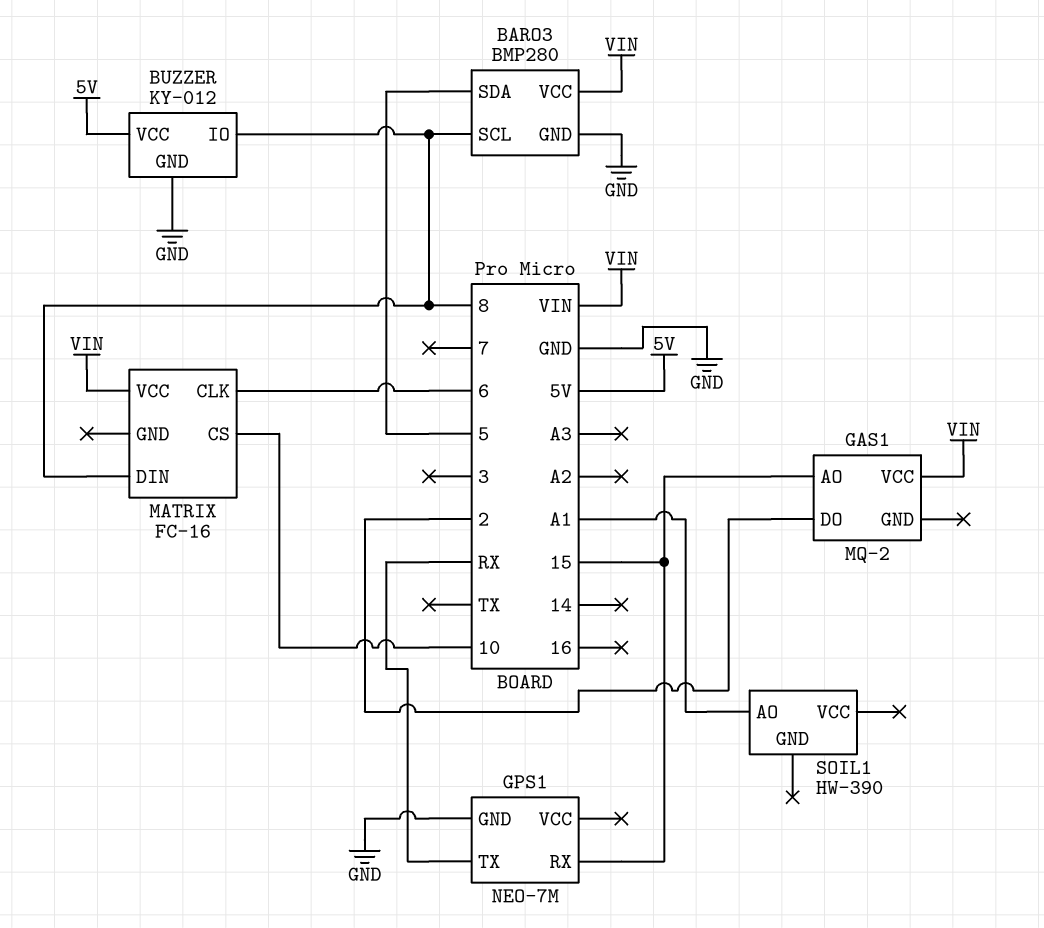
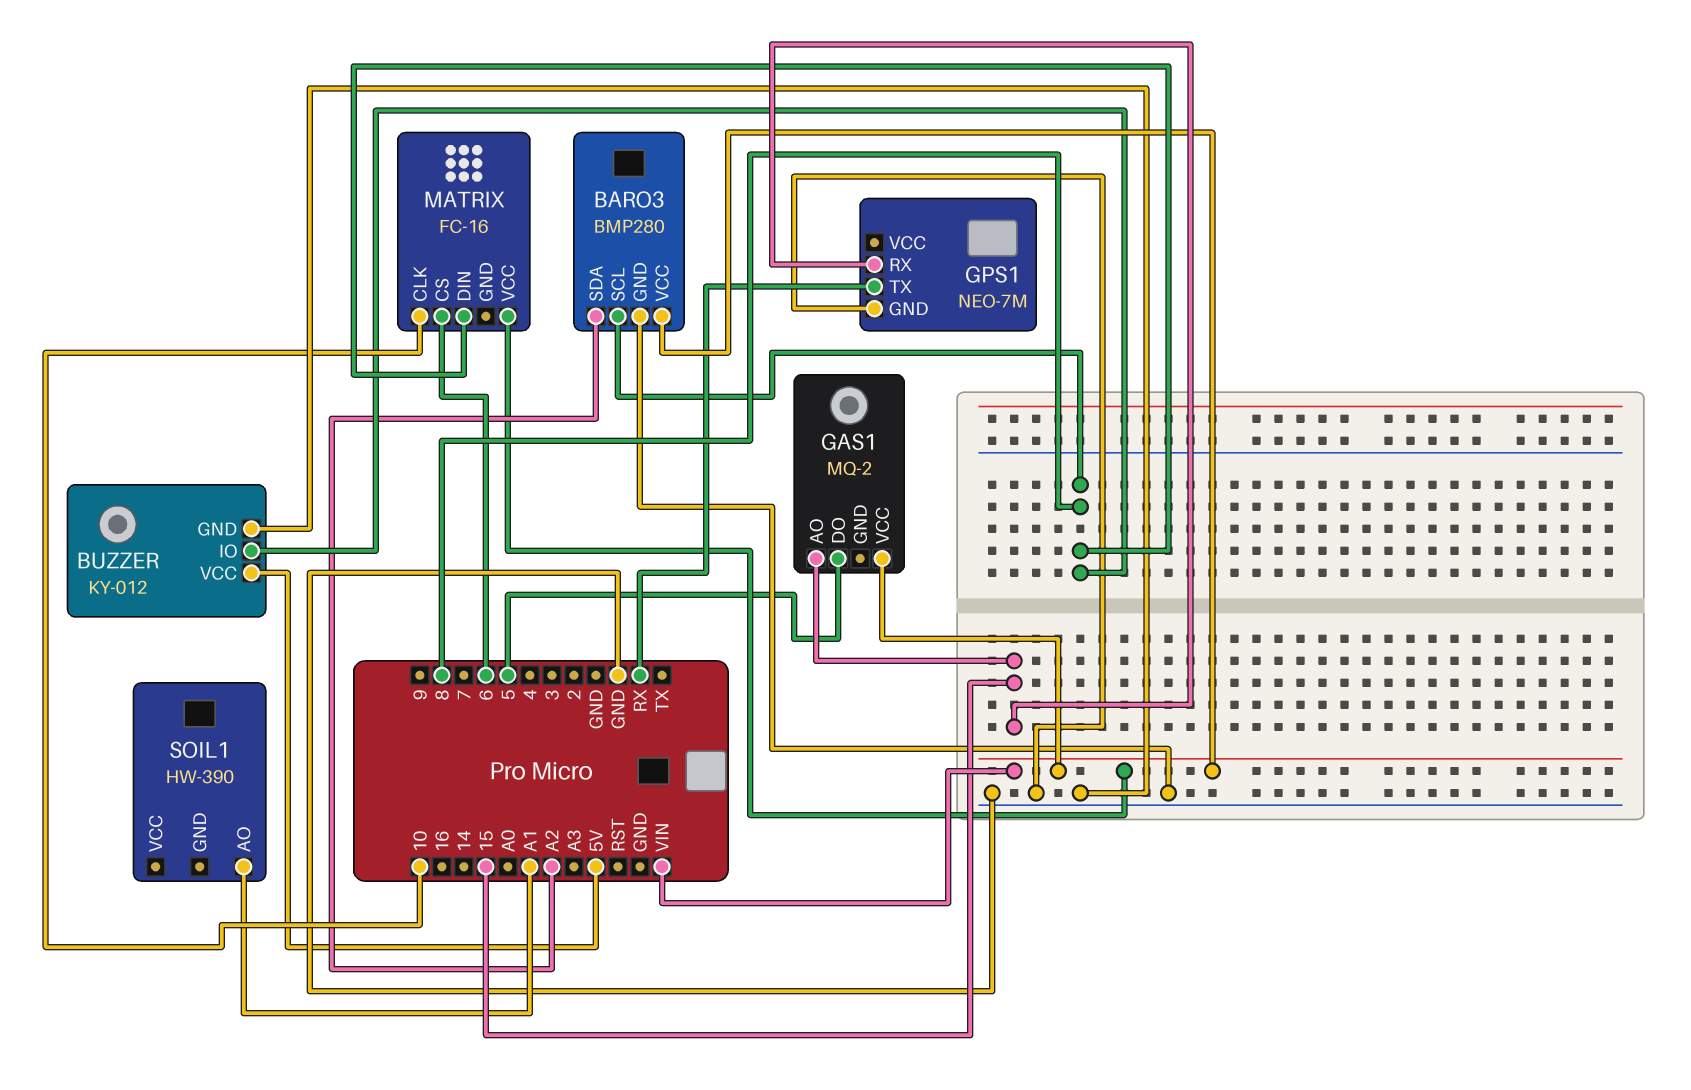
BARO3 pin SDA: 5 -> A2
GAS1 pin DO: 2 -> 5
MATRIX pin CLK: 6 -> 10
MATRIX pin CS: 10 -> 6

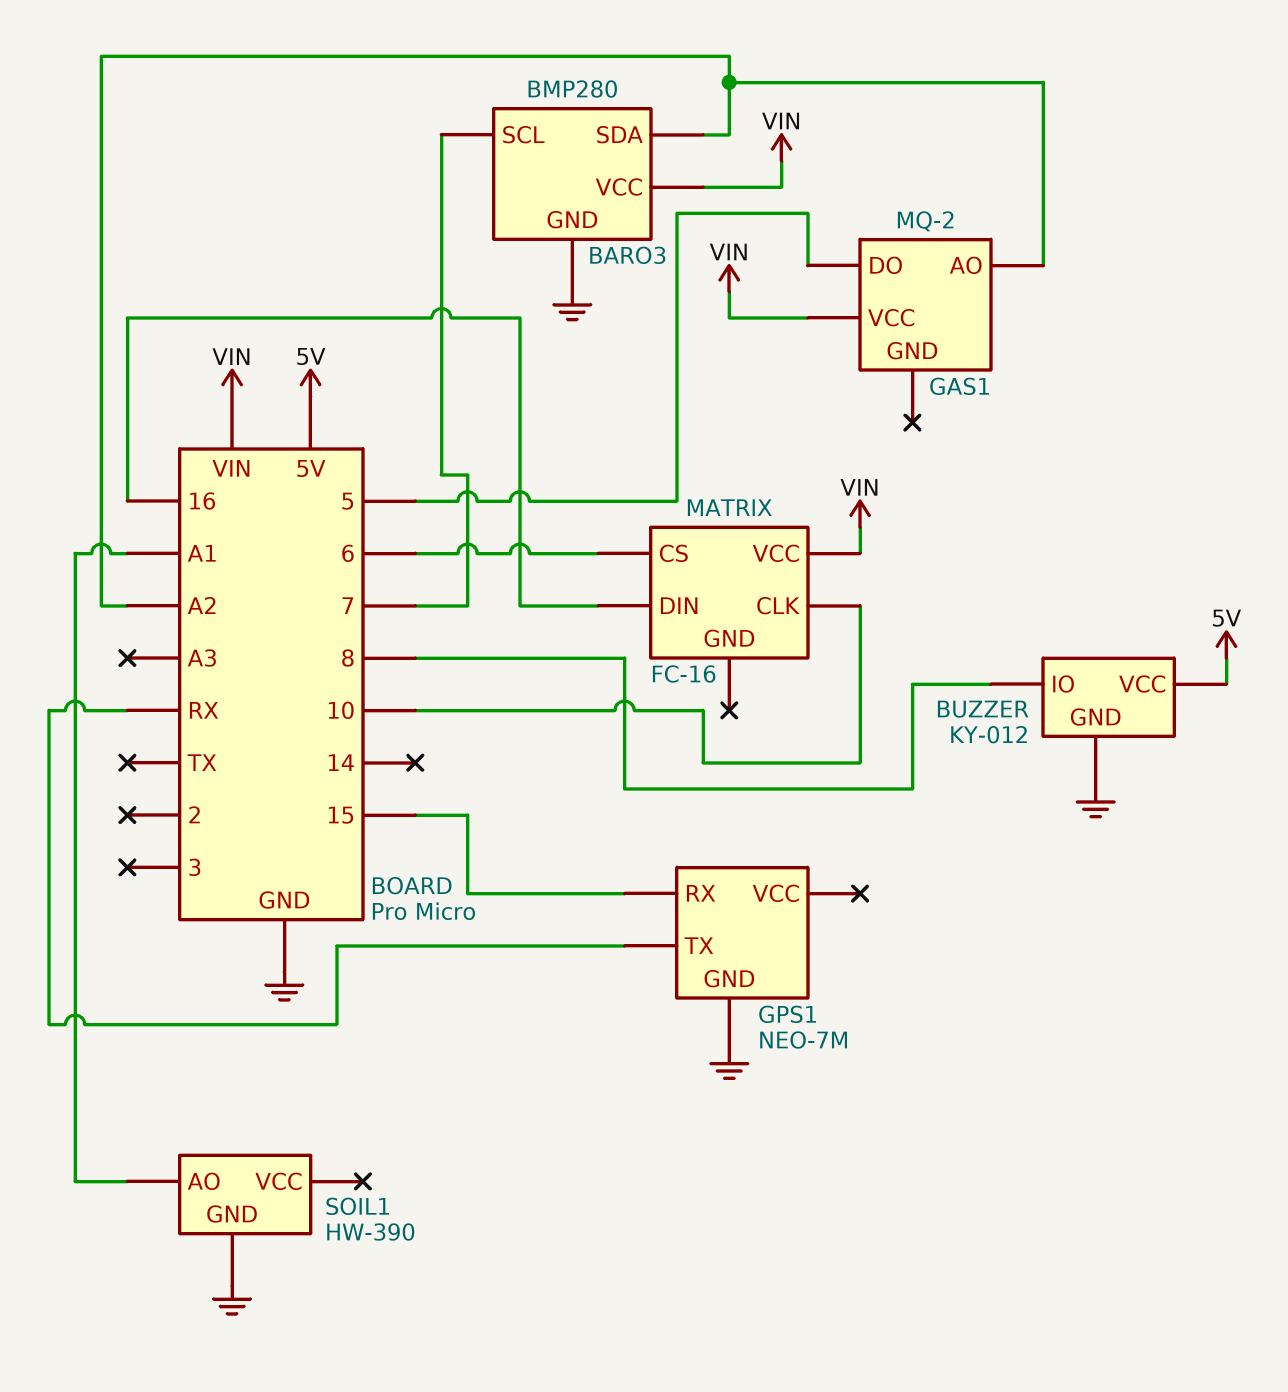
BARO3 pin SCL: 8 -> 7
GAS1 pin AO: 15 -> A2
MATRIX pin DIN: 8 -> 16
SOIL1 pin GND: none -> GND

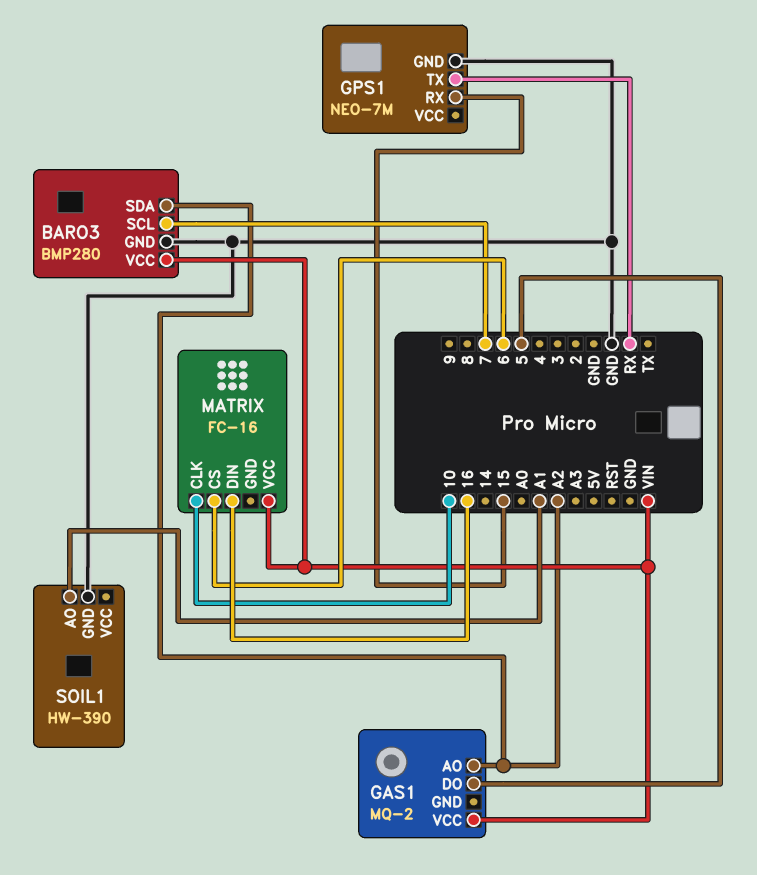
BUZZER: KY-012 -> none
BUZZER pin GND: GND -> none
BUZZER pin IO: 8 -> none
BUZZER pin VCC: 5V -> none

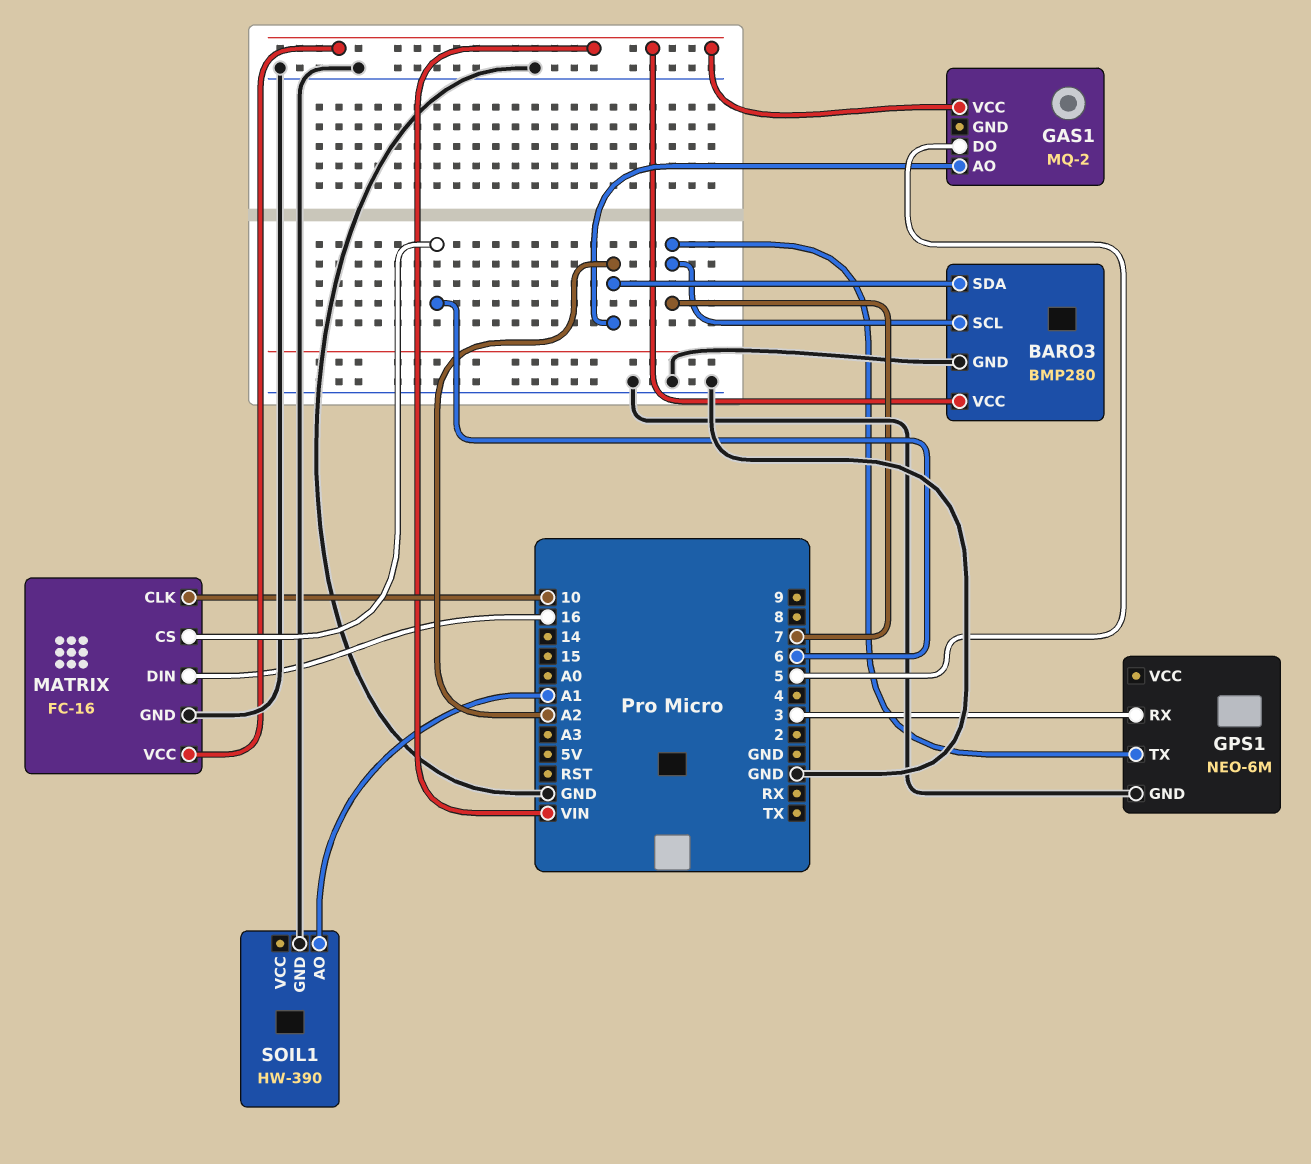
GPS1: NEO-7M -> NEO-6M
GPS1 pin RX: 15 -> 3
GPS1 pin TX: RX -> 7
MATRIX pin GND: none -> GND

